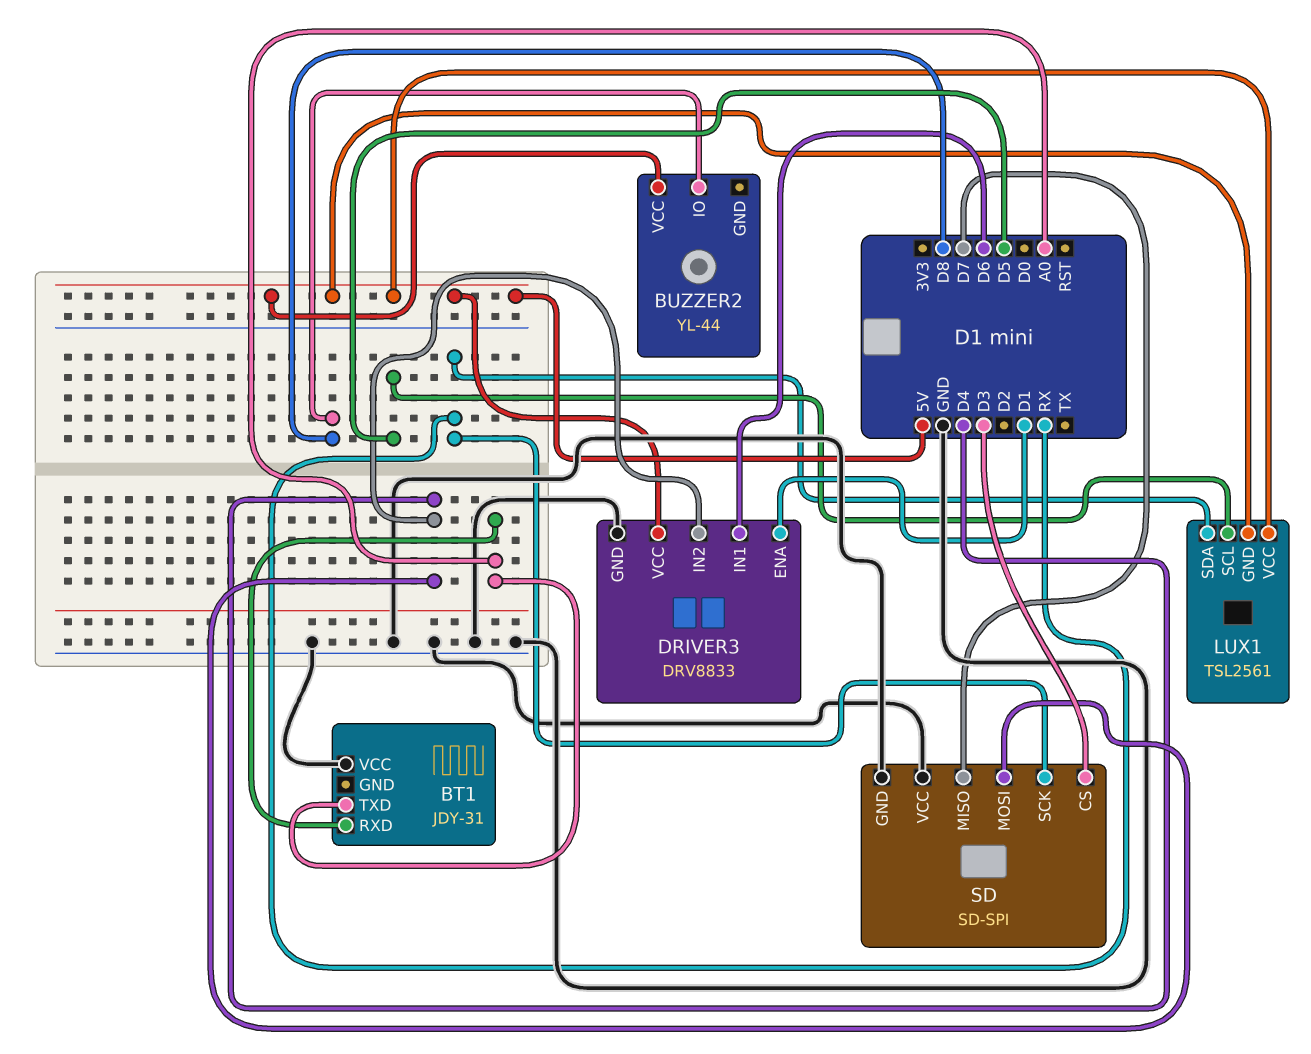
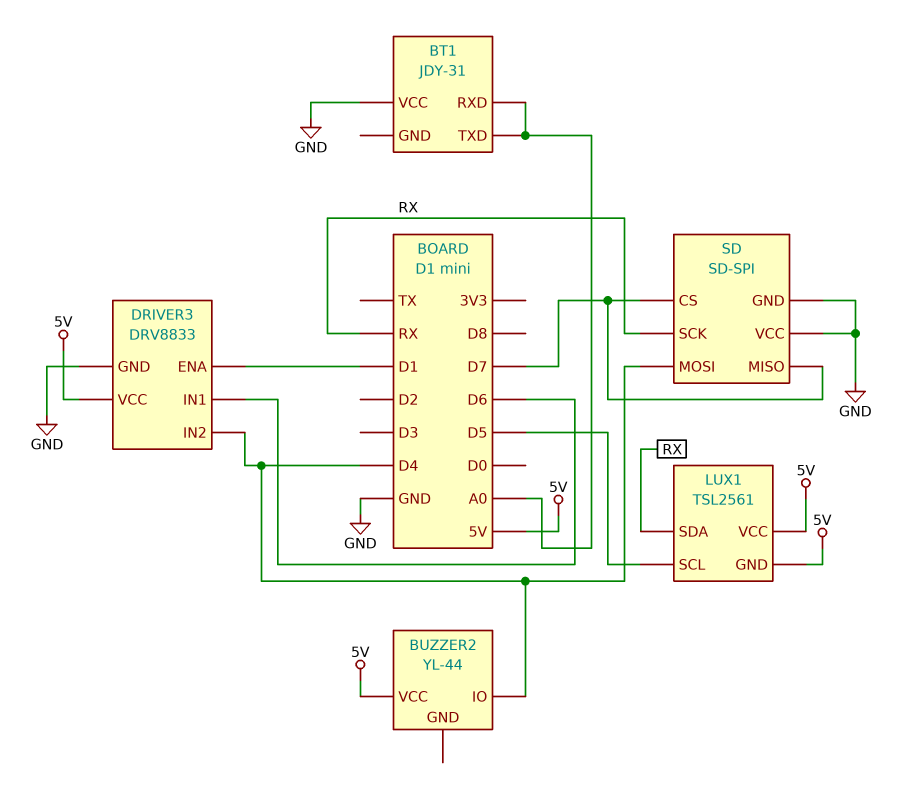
BUZZER2 pin IO: D8 -> D4
SD pin CS: D3 -> D7

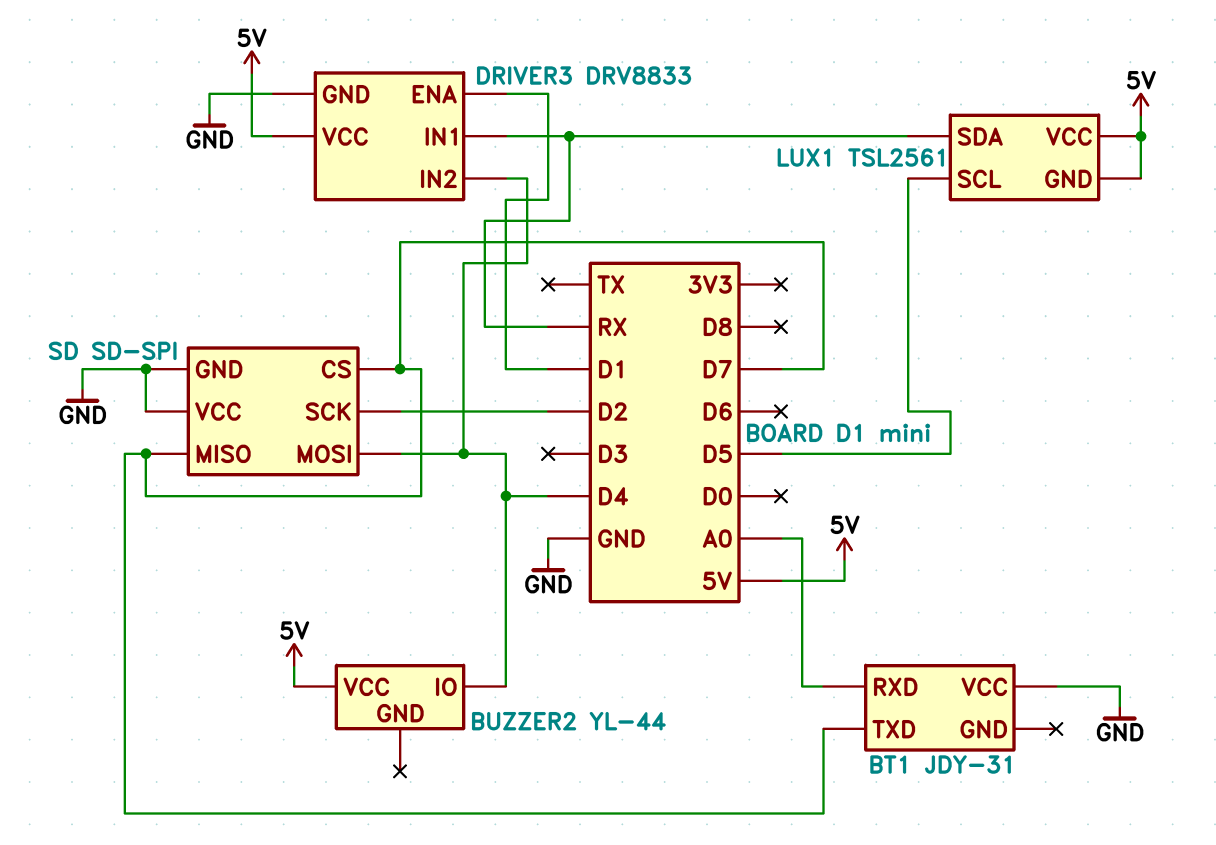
BT1 pin TXD: A0 -> D7
DRIVER3 pin IN1: D6 -> RX
SD pin SCK: RX -> D2

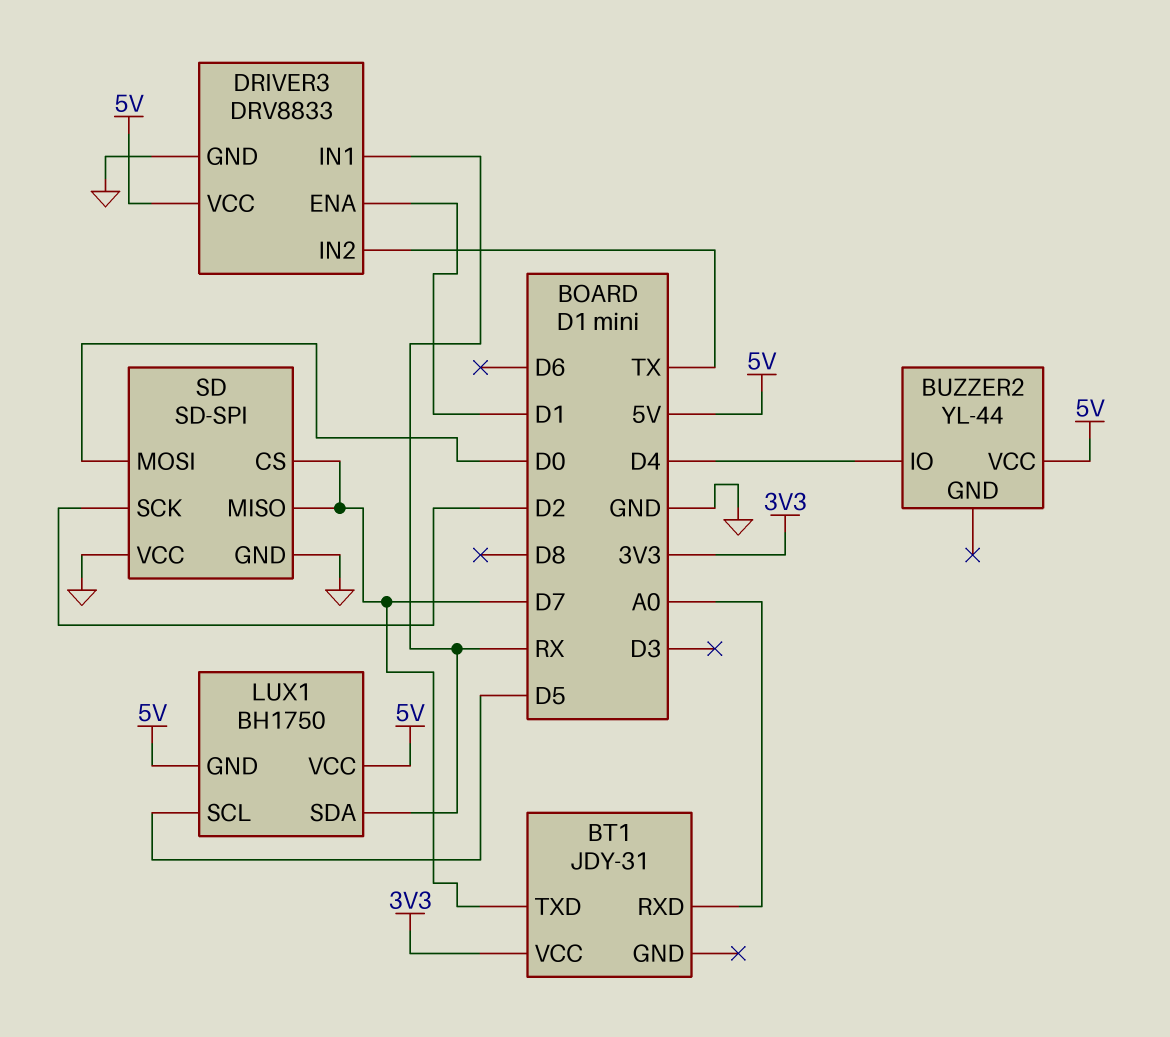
BT1 pin VCC: GND -> 3V3
DRIVER3 pin IN2: D4 -> TX
LUX1: TSL2561 -> BH1750
SD pin MOSI: D4 -> D0

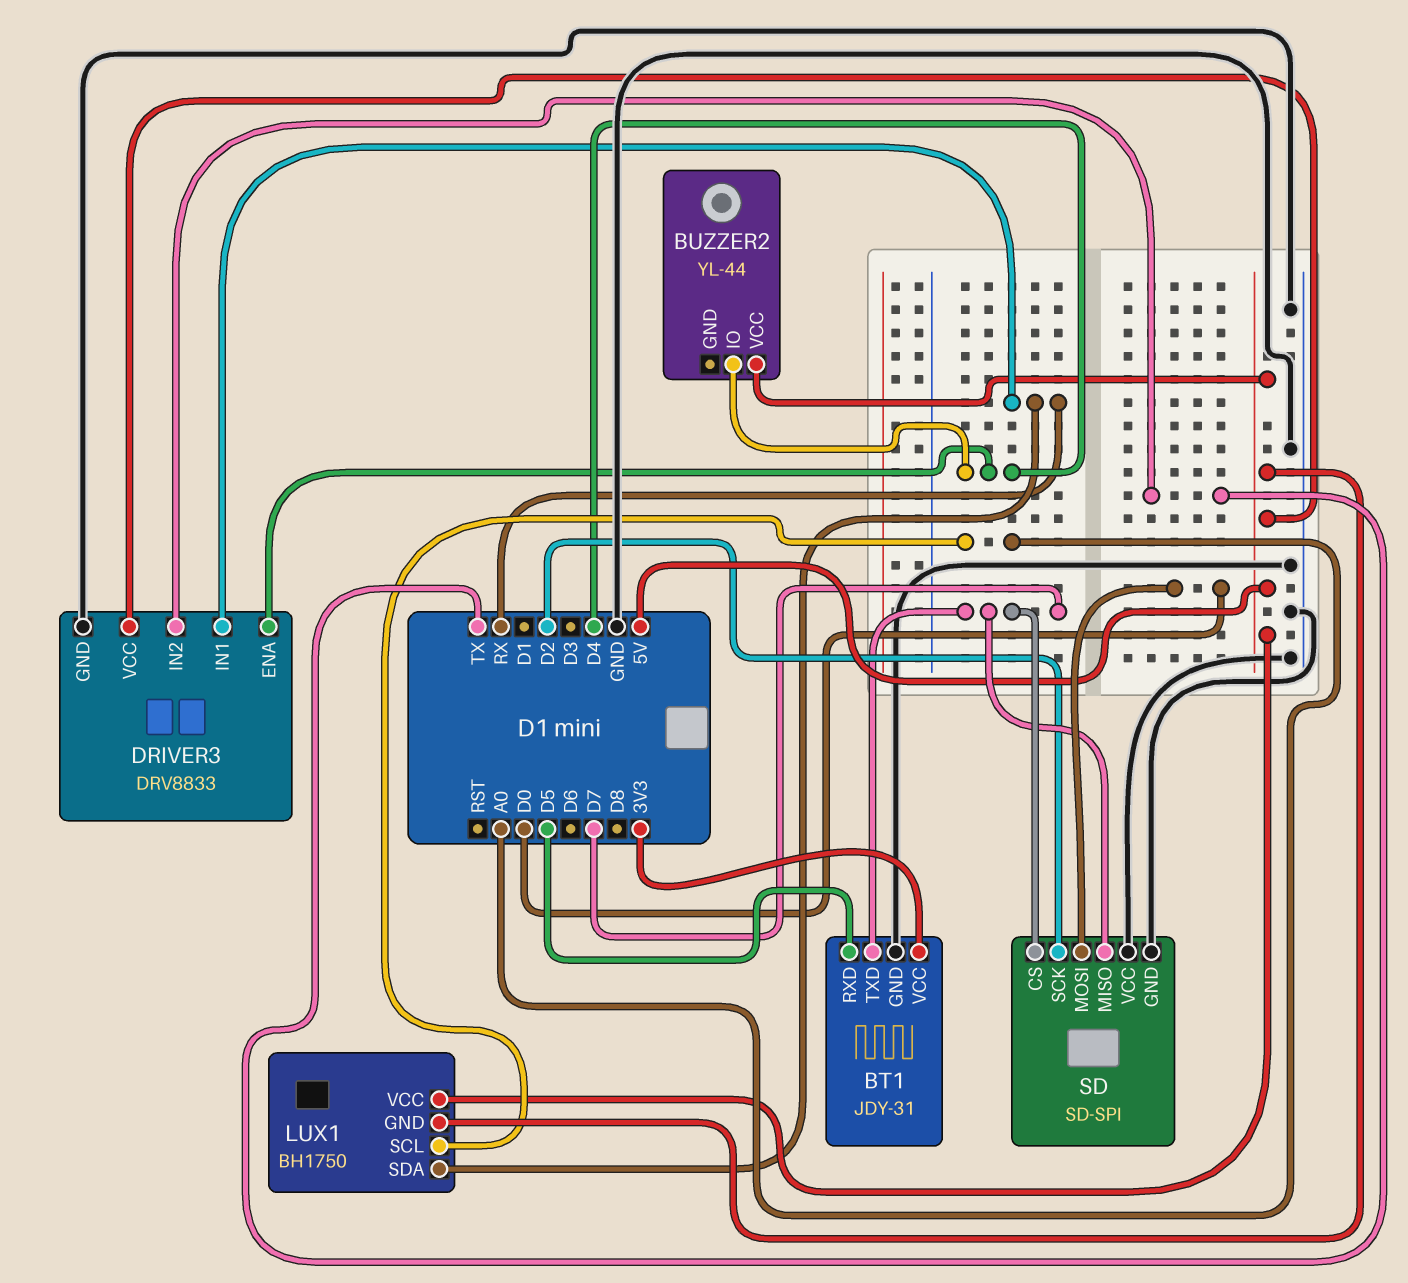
BT1 pin GND: none -> GND
BT1 pin RXD: A0 -> D5
DRIVER3 pin ENA: D1 -> D4
LUX1 pin SCL: D5 -> A0

